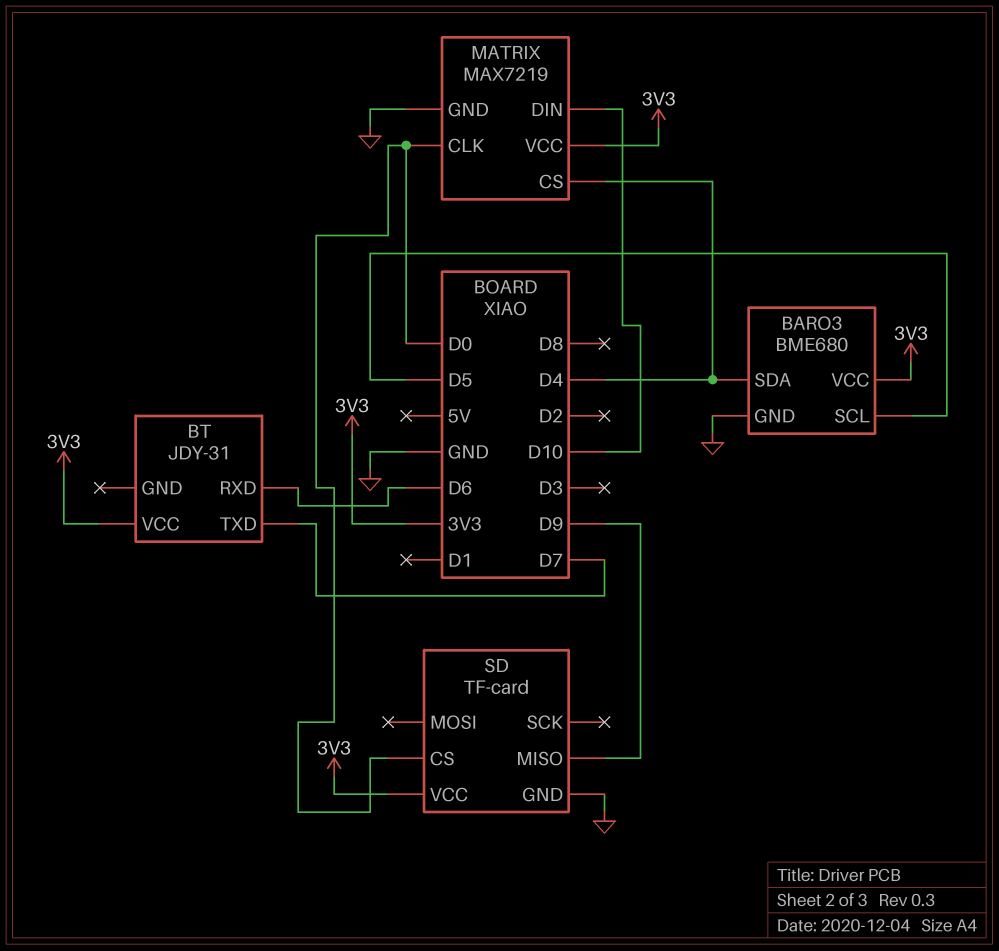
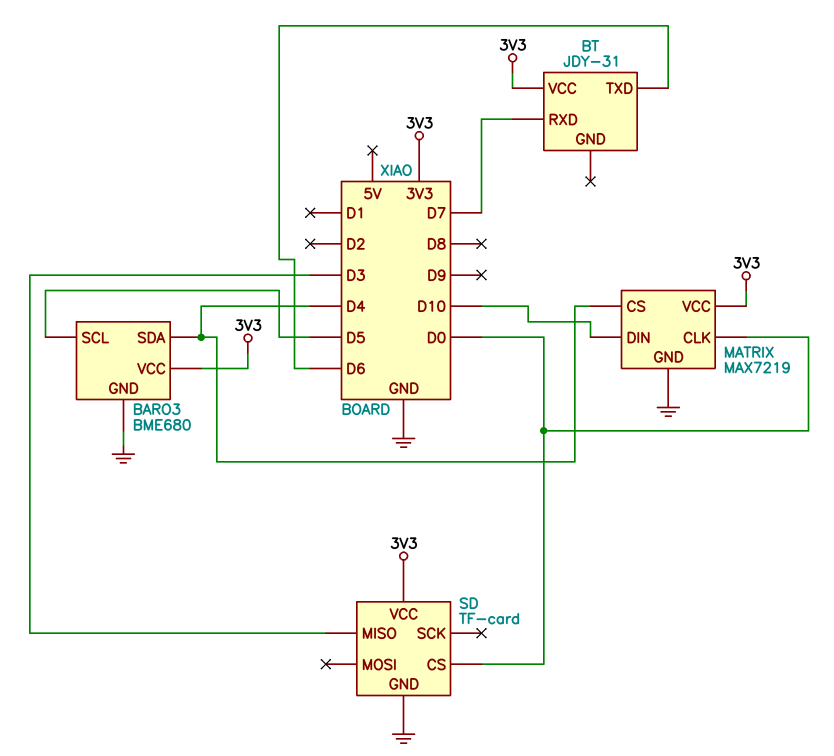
BT pin RXD: D6 -> D7
BT pin TXD: D7 -> D6
SD pin MISO: D9 -> D3

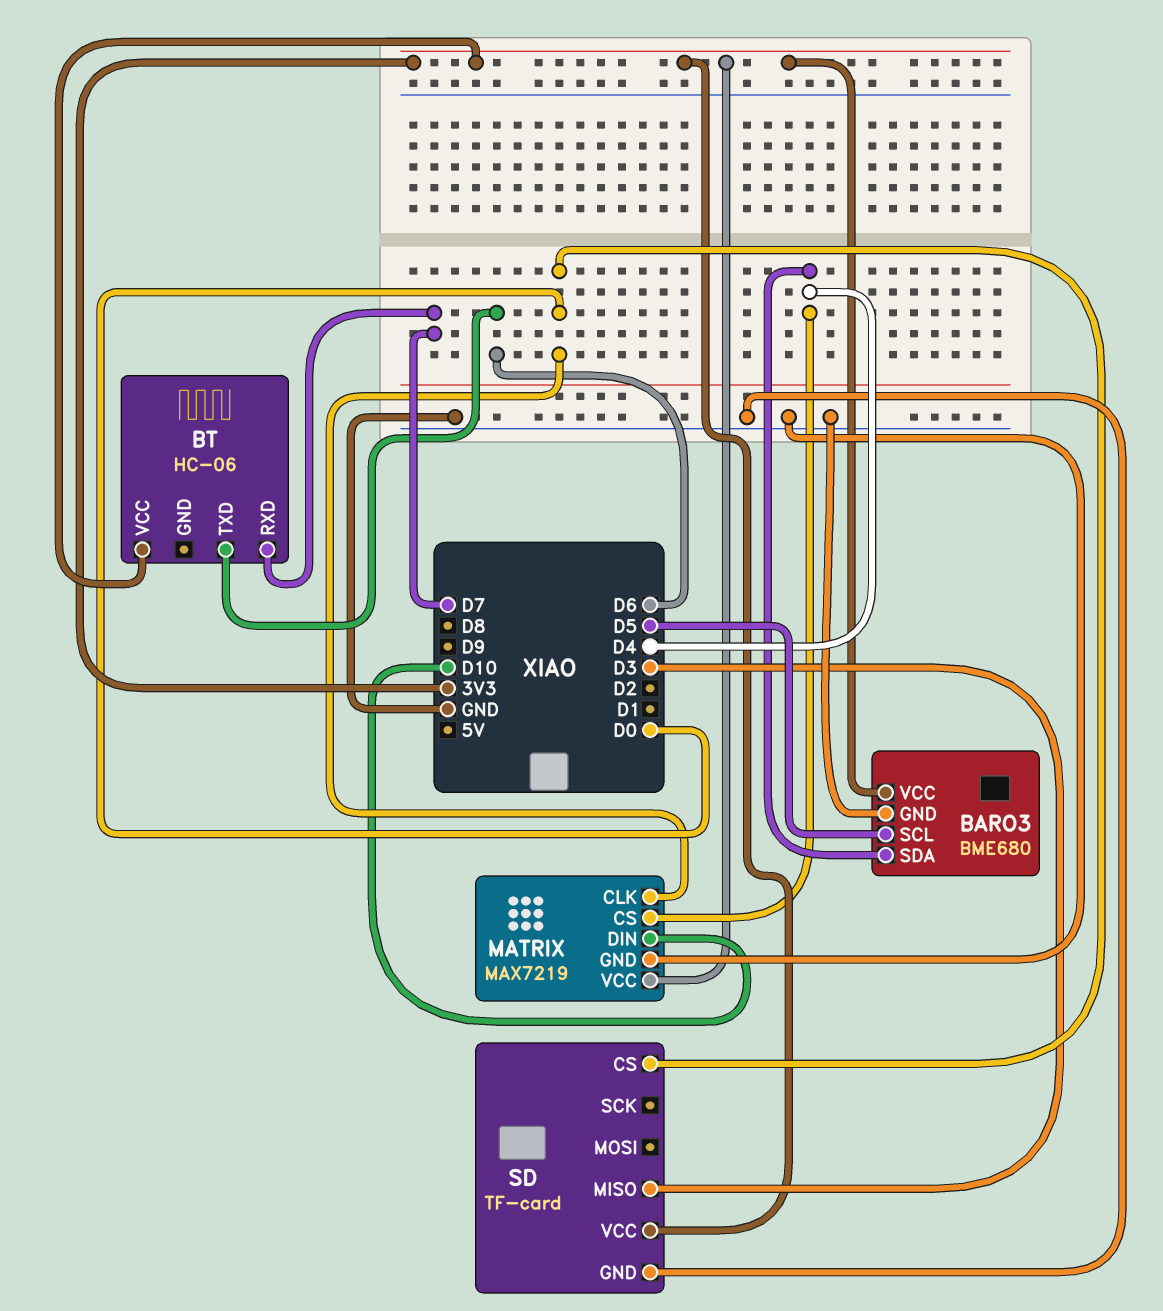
BT: JDY-31 -> HC-06

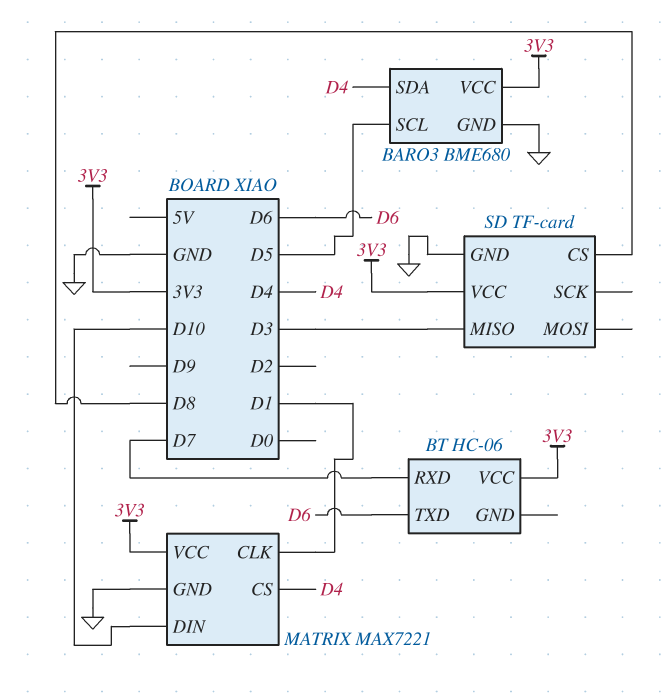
MATRIX: MAX7219 -> MAX7221
MATRIX pin CLK: D0 -> D1
SD pin CS: D0 -> D8

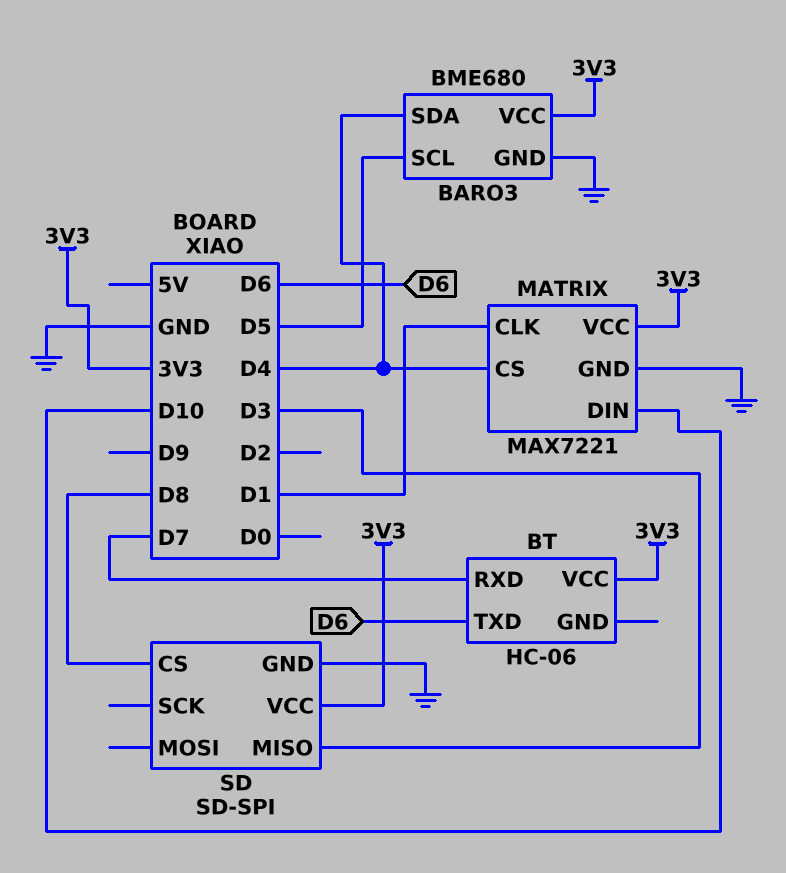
SD: TF-card -> SD-SPI

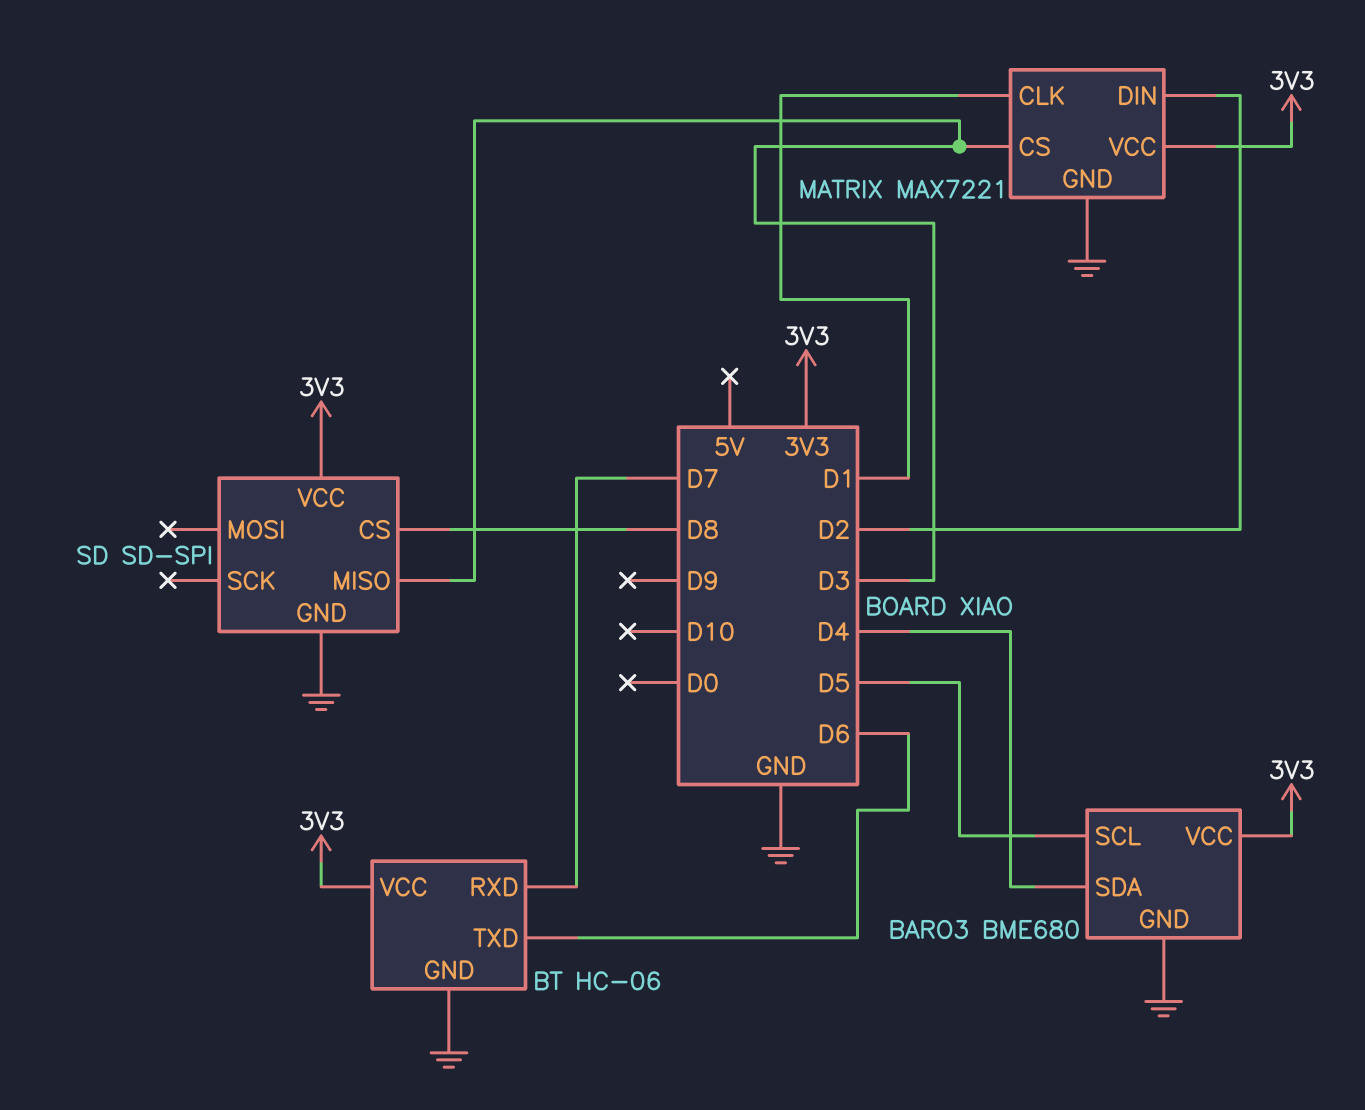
BT pin GND: none -> GND
MATRIX pin CS: D4 -> D3
MATRIX pin DIN: D10 -> D2

